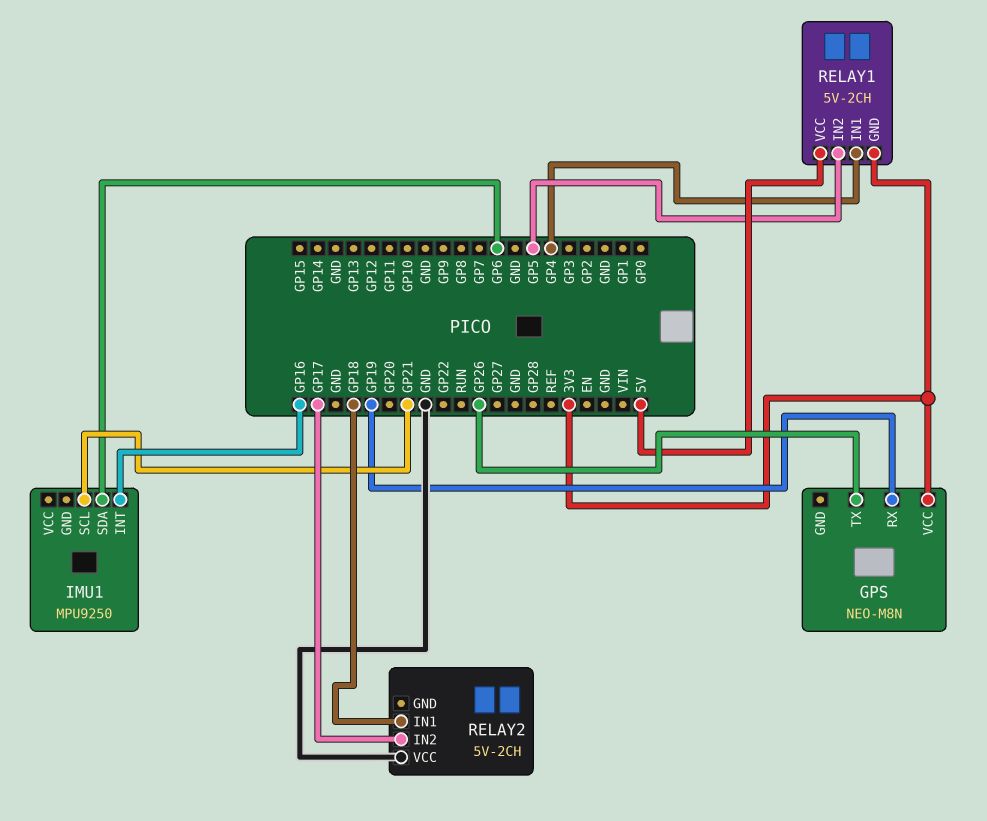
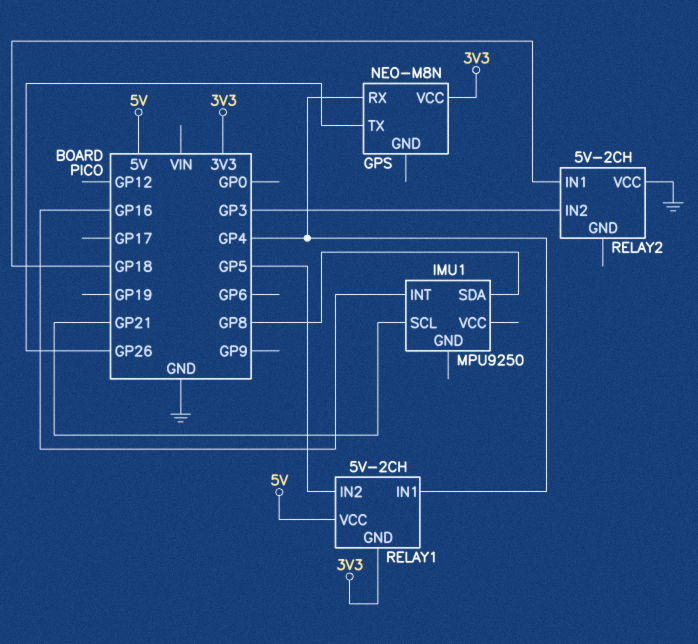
GPS pin RX: GP19 -> GP4
IMU1 pin SDA: GP6 -> GP8
RELAY2 pin IN2: GP17 -> GP3

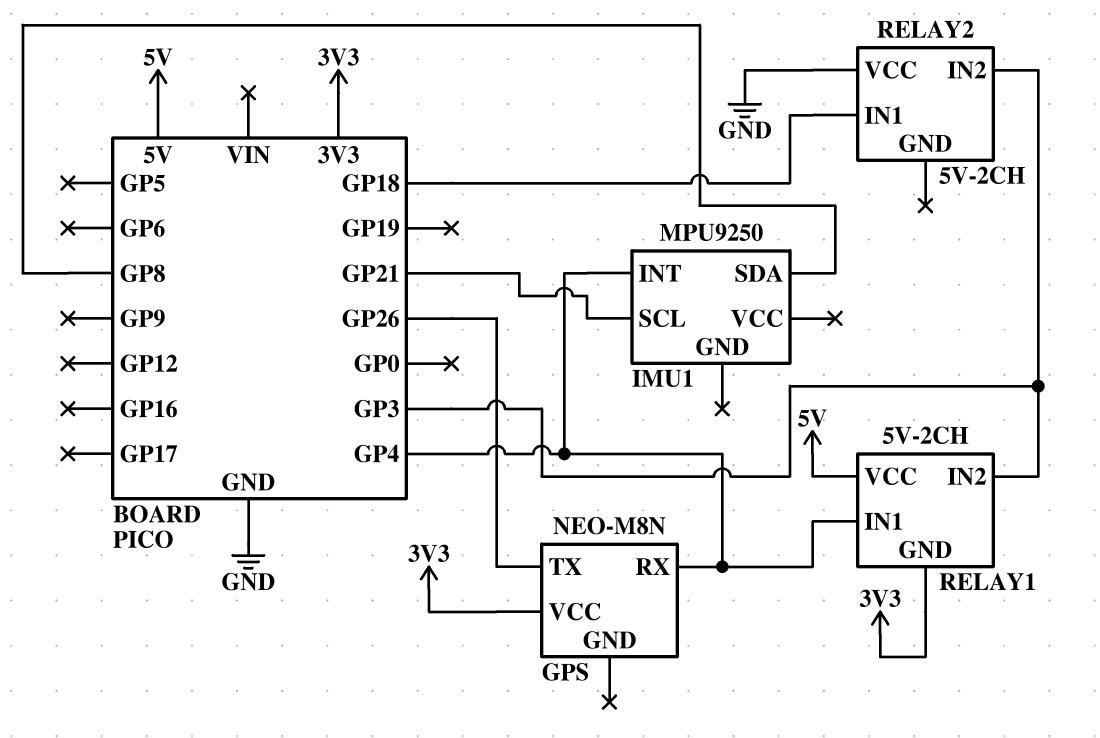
IMU1 pin INT: GP16 -> GP4
RELAY1 pin IN2: GP5 -> GP3

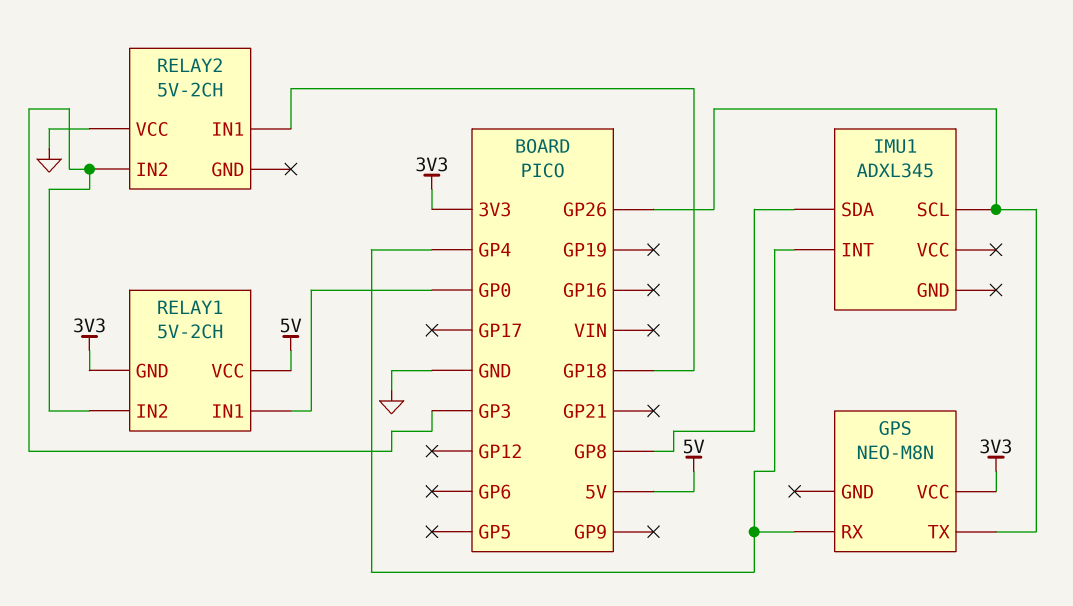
IMU1: MPU9250 -> ADXL345
IMU1 pin SCL: GP21 -> GP26
RELAY1 pin IN1: GP4 -> GP0

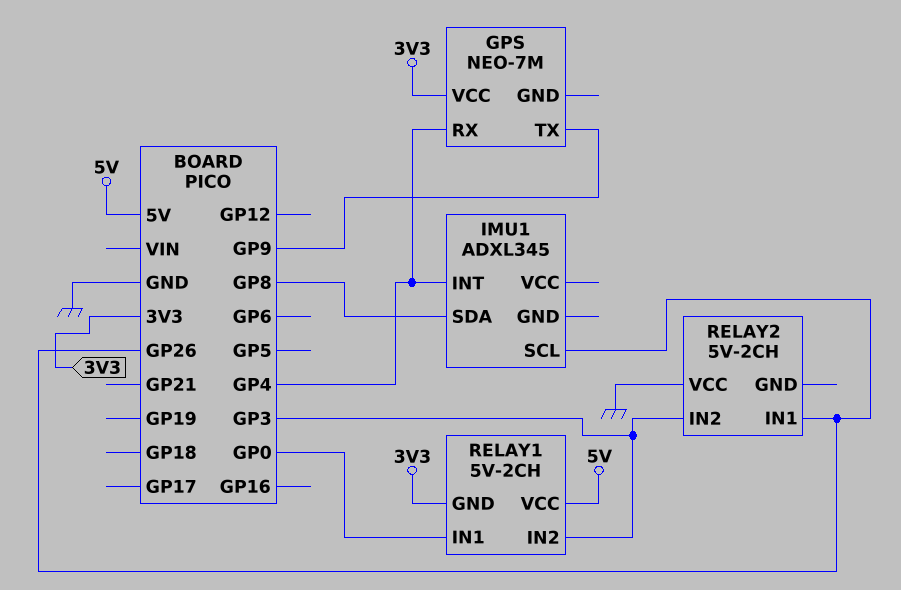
GPS: NEO-M8N -> NEO-7M
GPS pin TX: GP26 -> GP9
RELAY2 pin IN1: GP18 -> GP26

